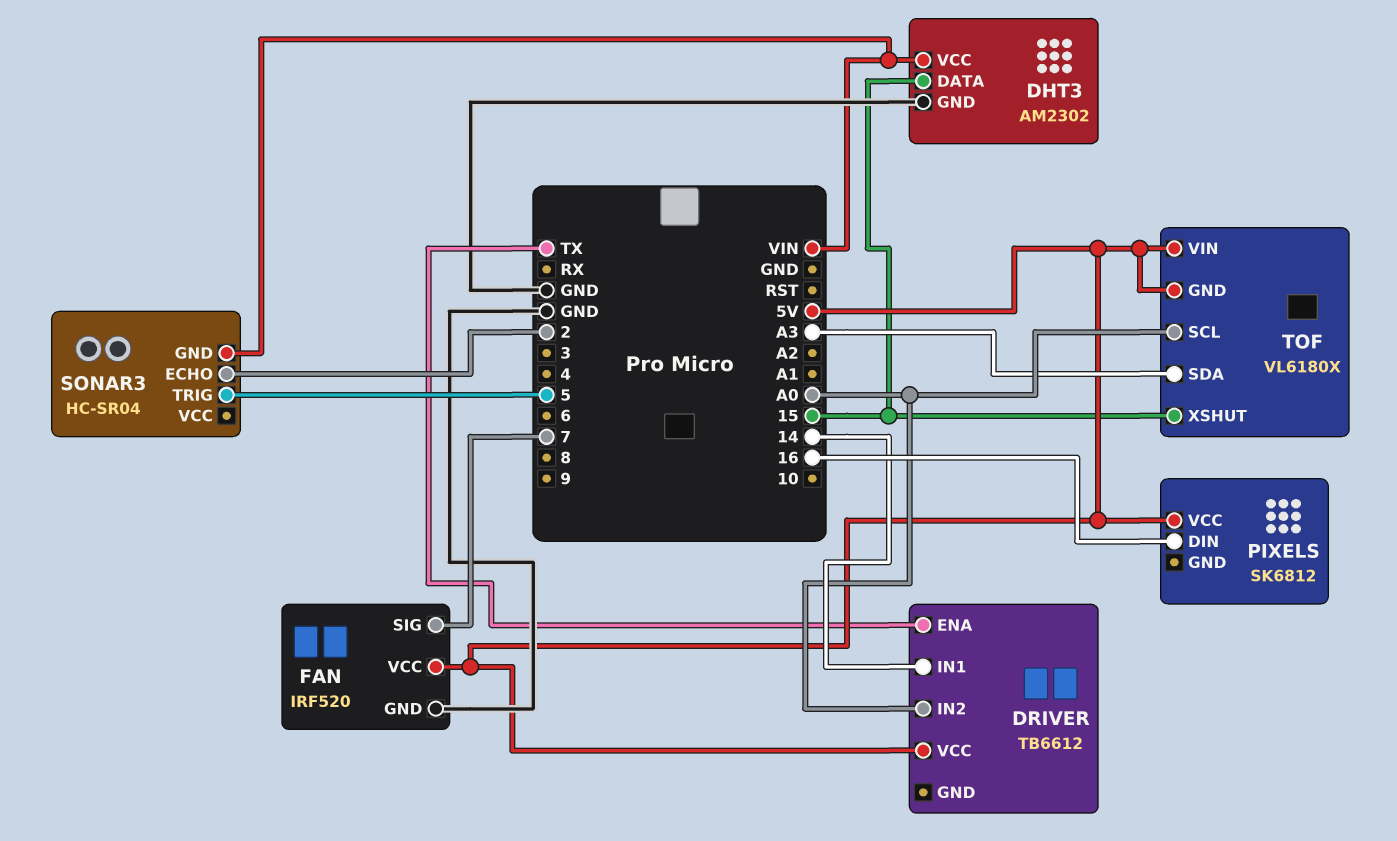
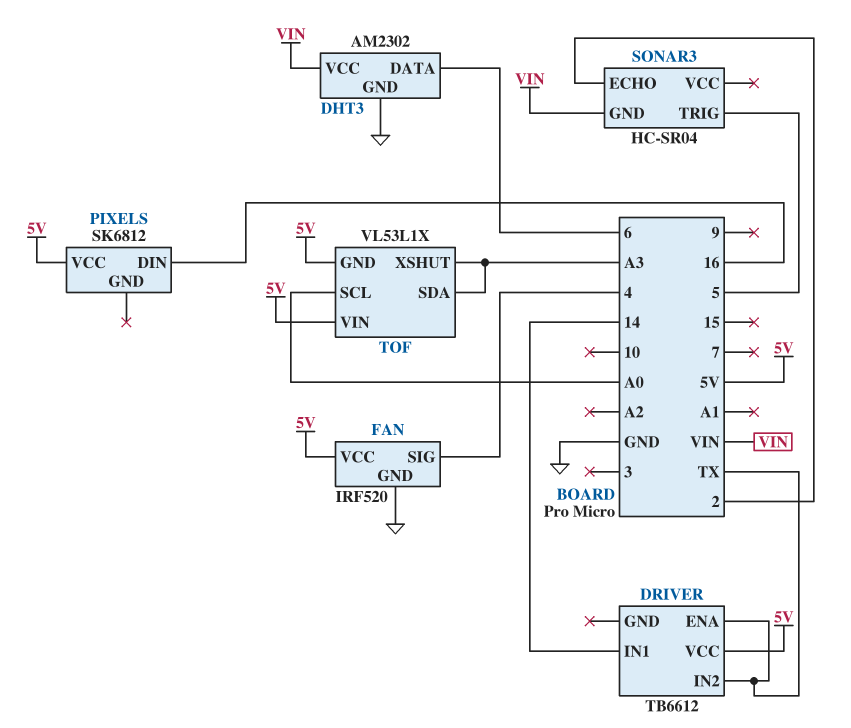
DHT3 pin DATA: 15 -> 6
DRIVER pin IN2: A0 -> TX
FAN pin SIG: 7 -> 4
TOF: VL6180X -> VL53L1X
TOF pin XSHUT: 15 -> A3

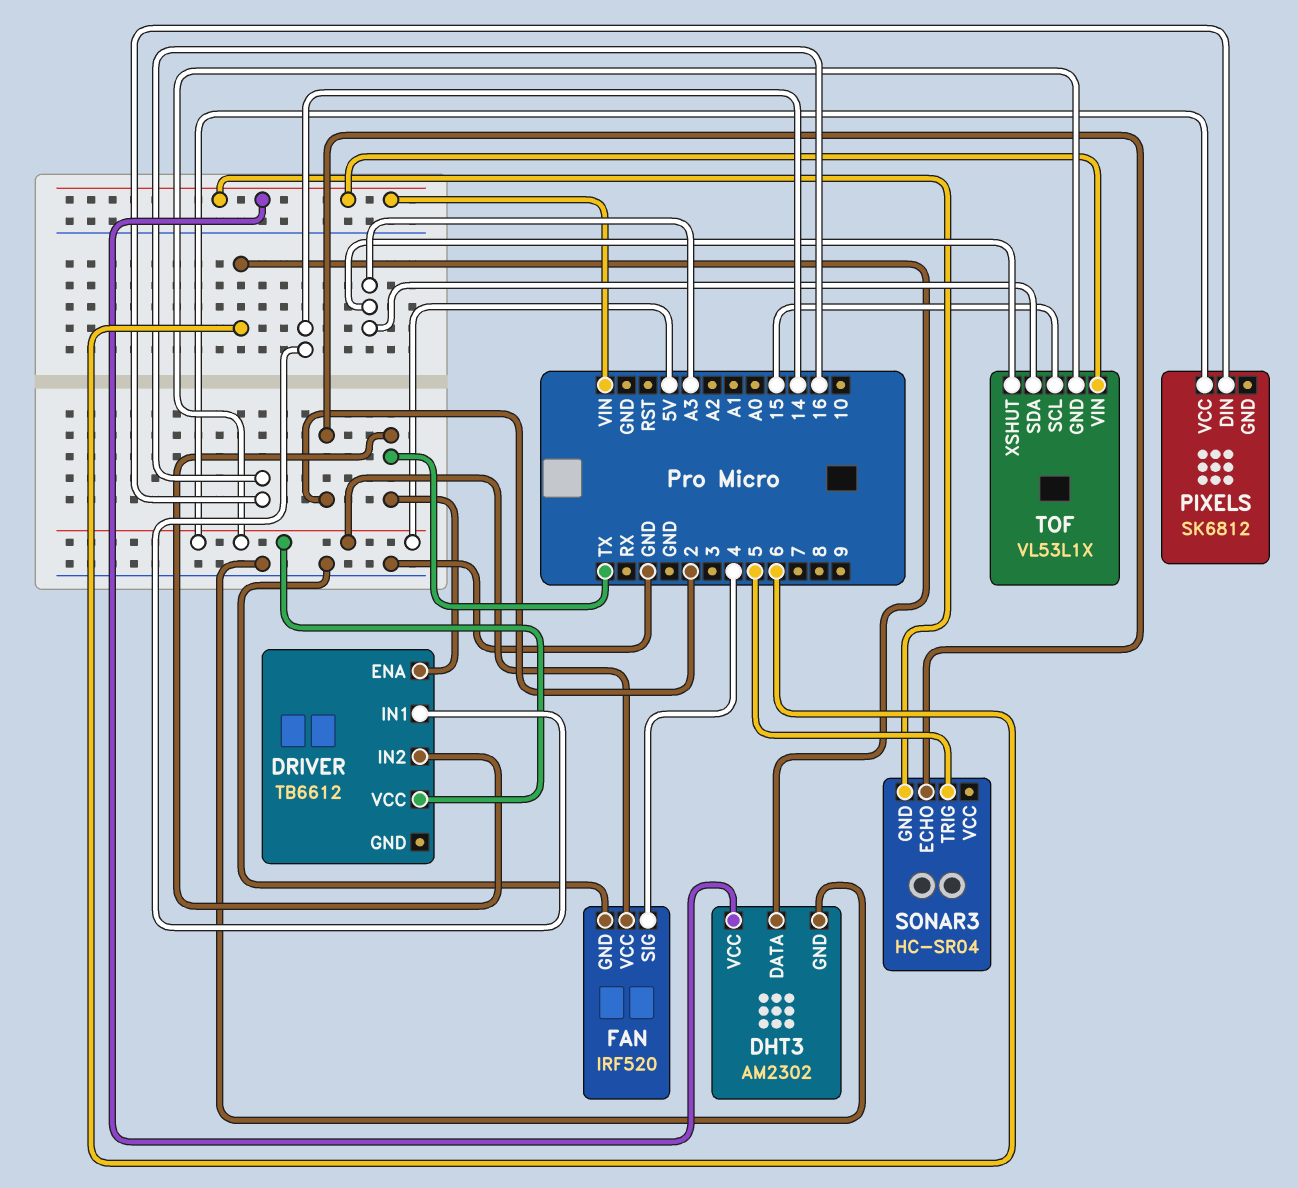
TOF pin SCL: A0 -> 15
TOF pin VIN: 5V -> VIN

